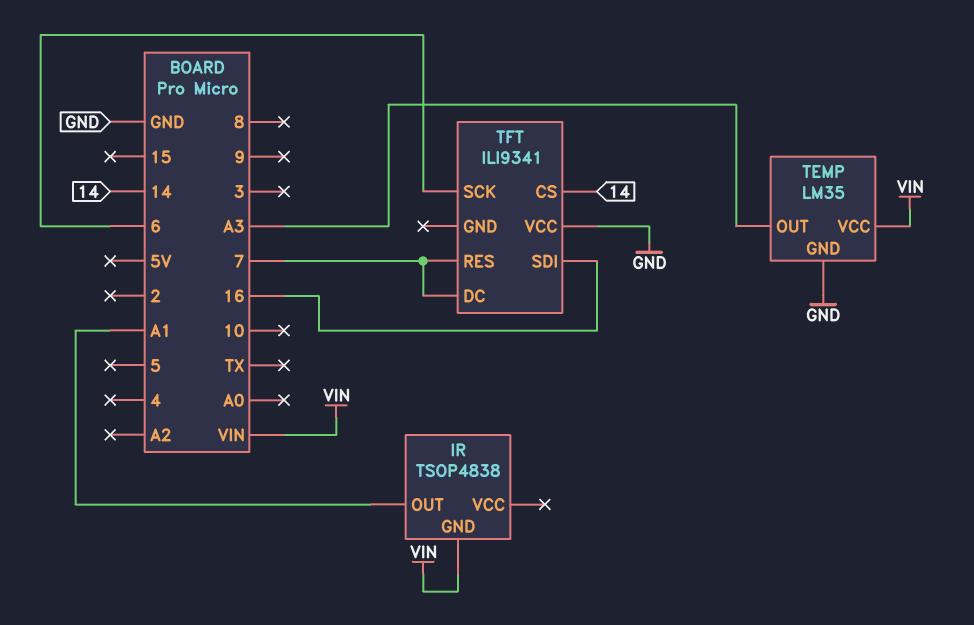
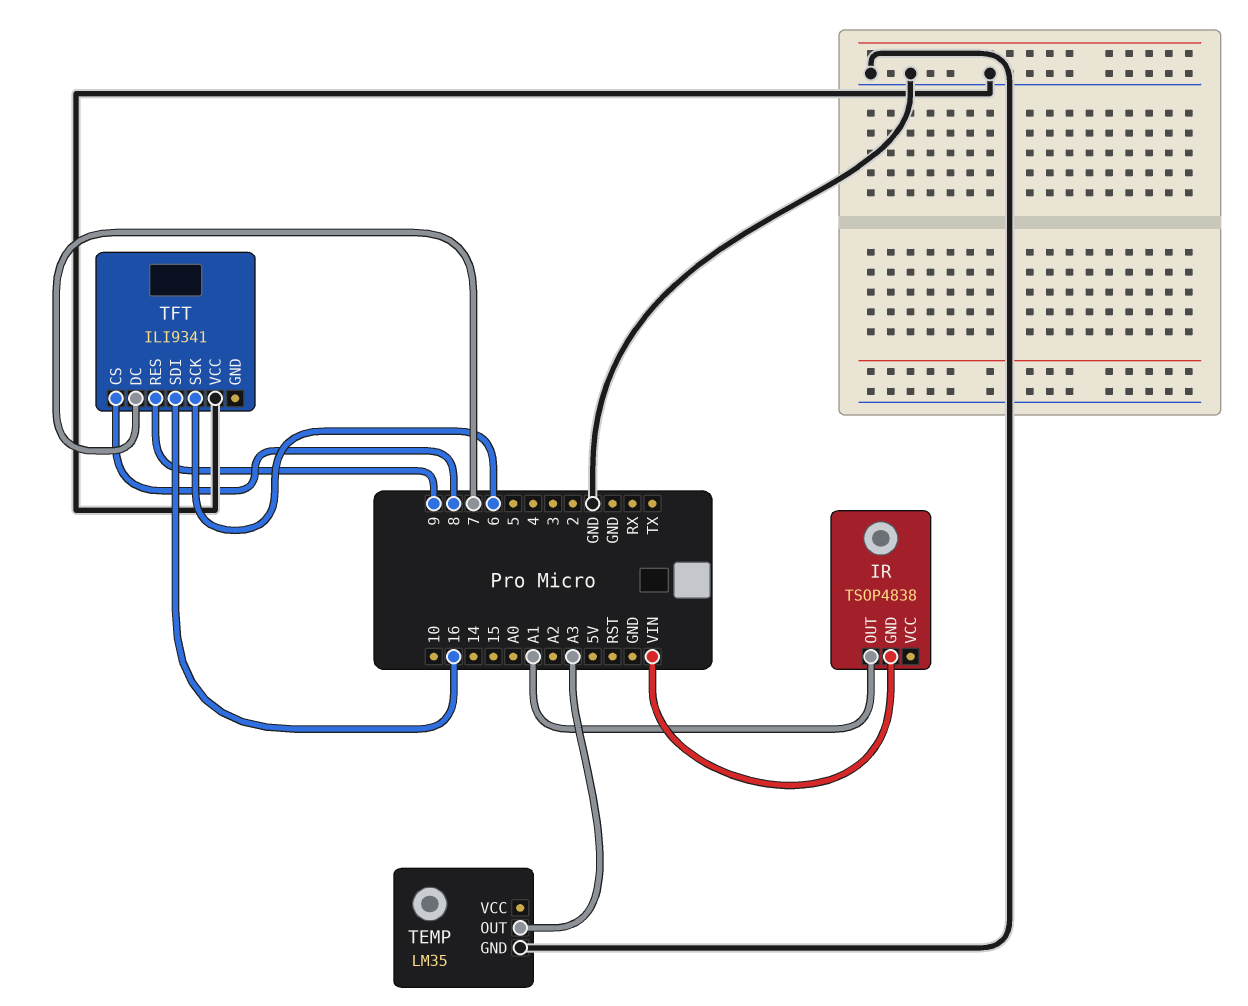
TEMP pin VCC: VIN -> none
TFT pin CS: 14 -> 8
TFT pin RES: 7 -> 9

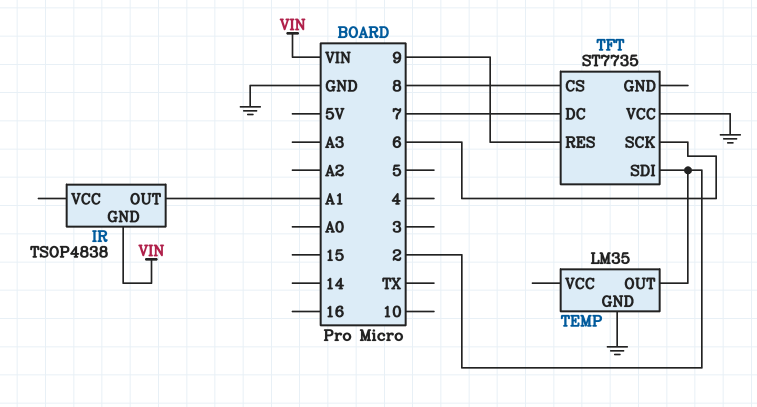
TEMP pin OUT: A3 -> 2
TFT: ILI9341 -> ST7735
TFT pin SDI: 16 -> 2

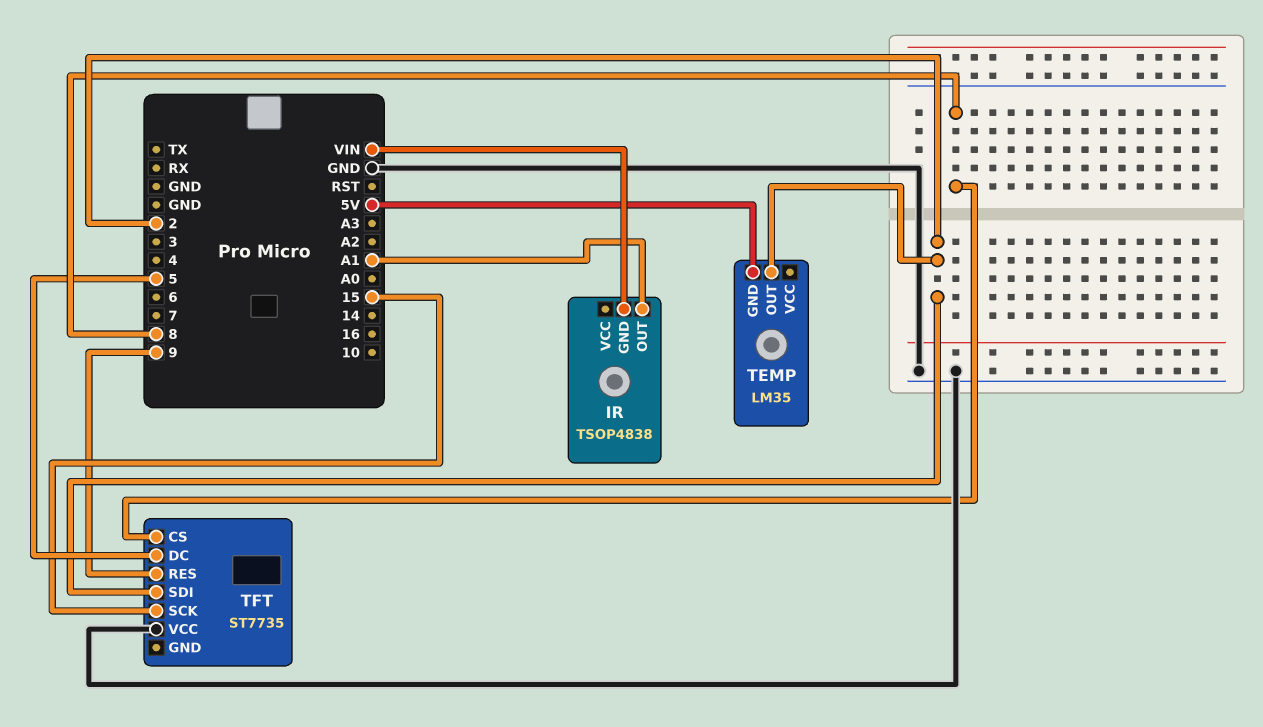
TEMP pin GND: GND -> 5V
TFT pin DC: 7 -> 5
TFT pin SCK: 6 -> 15

